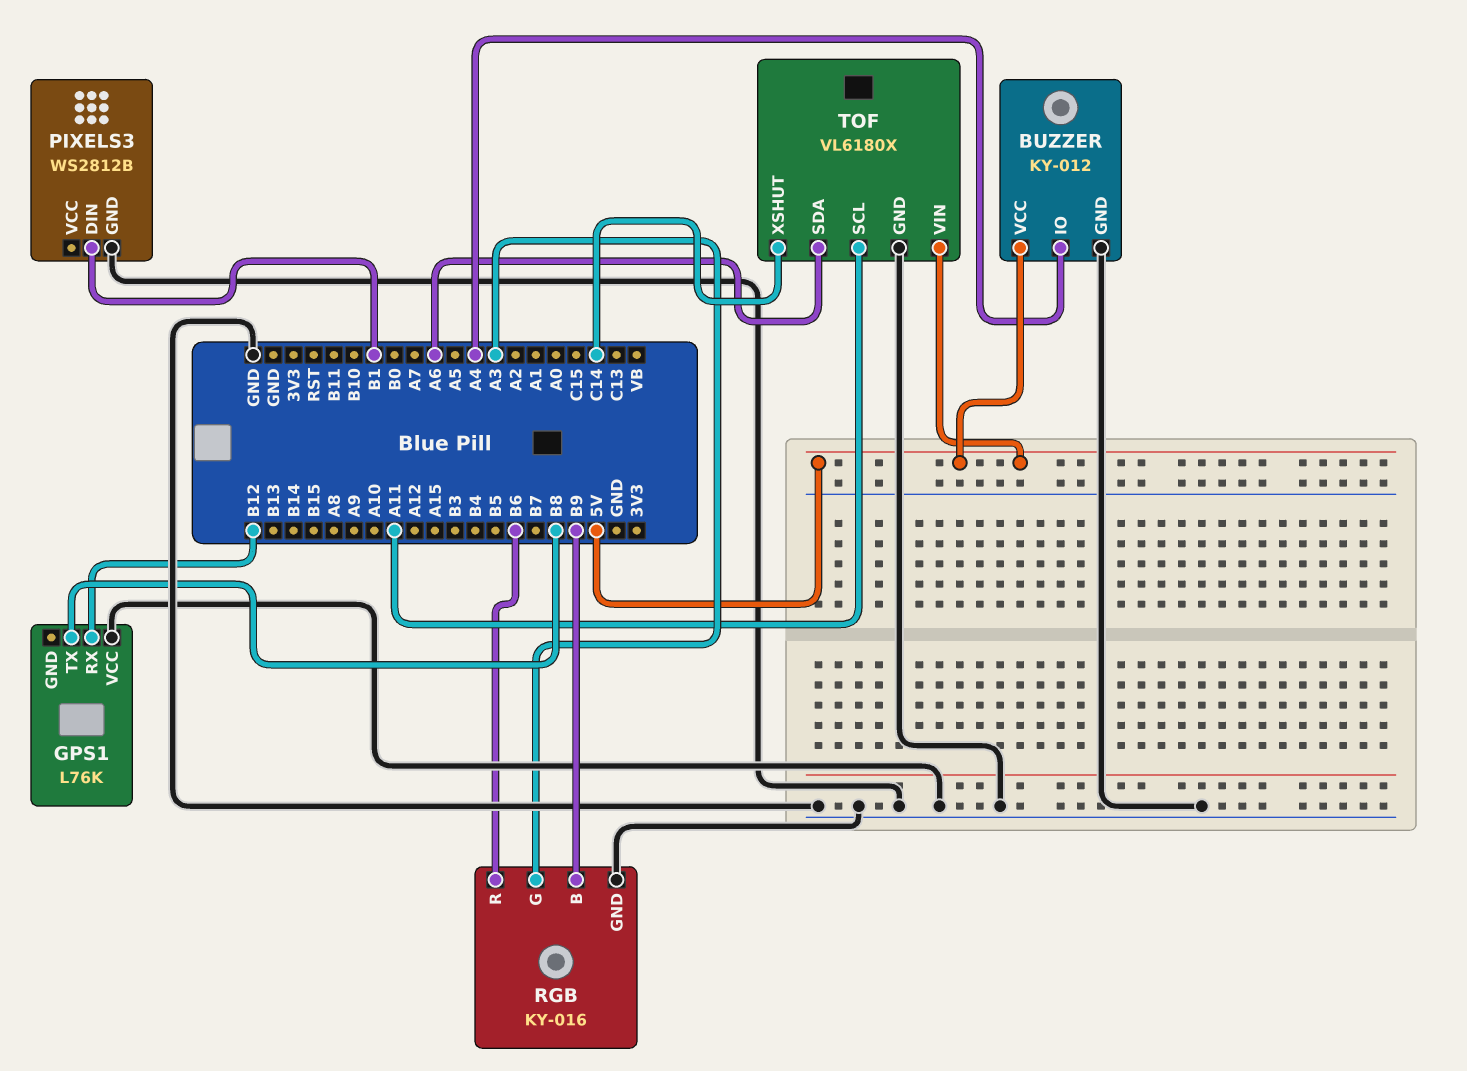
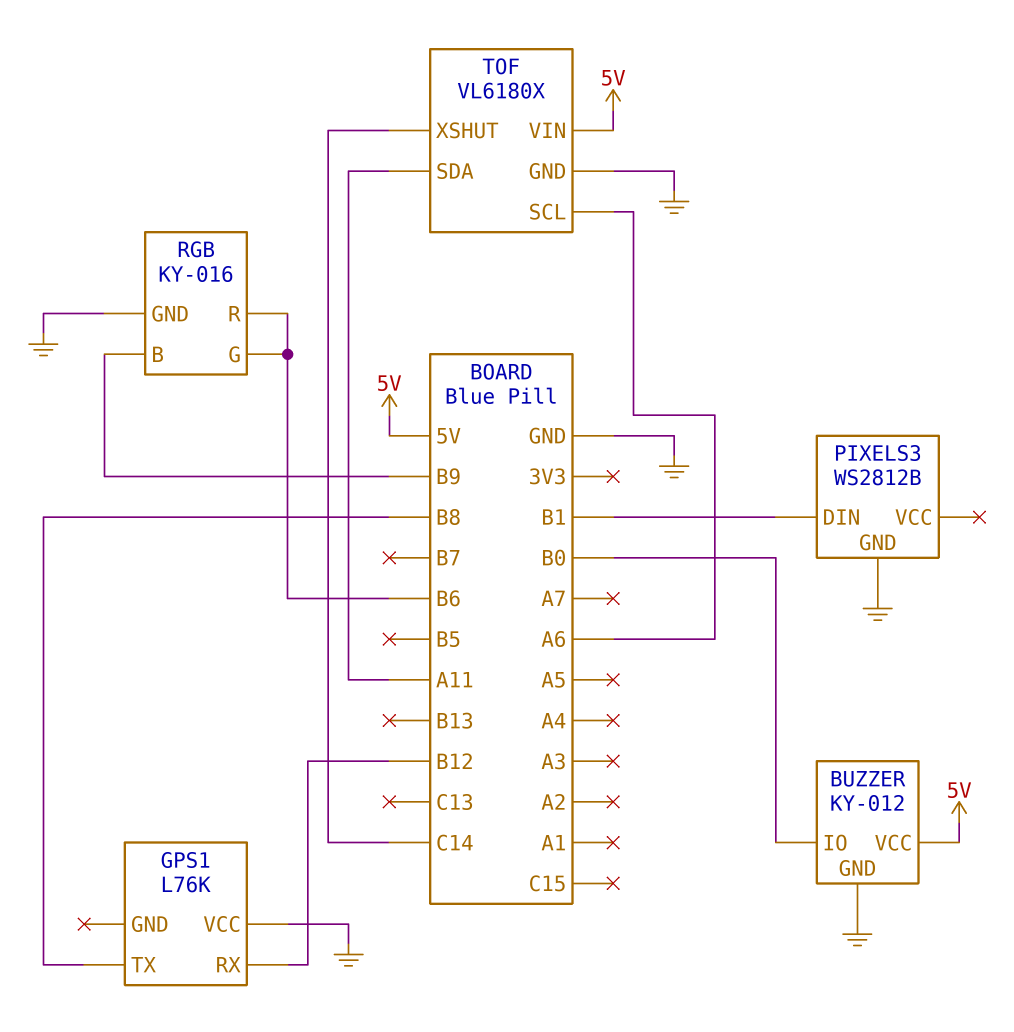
BUZZER pin IO: A4 -> B0
RGB pin G: A3 -> B6
TOF pin SCL: A11 -> A6
TOF pin SDA: A6 -> A11

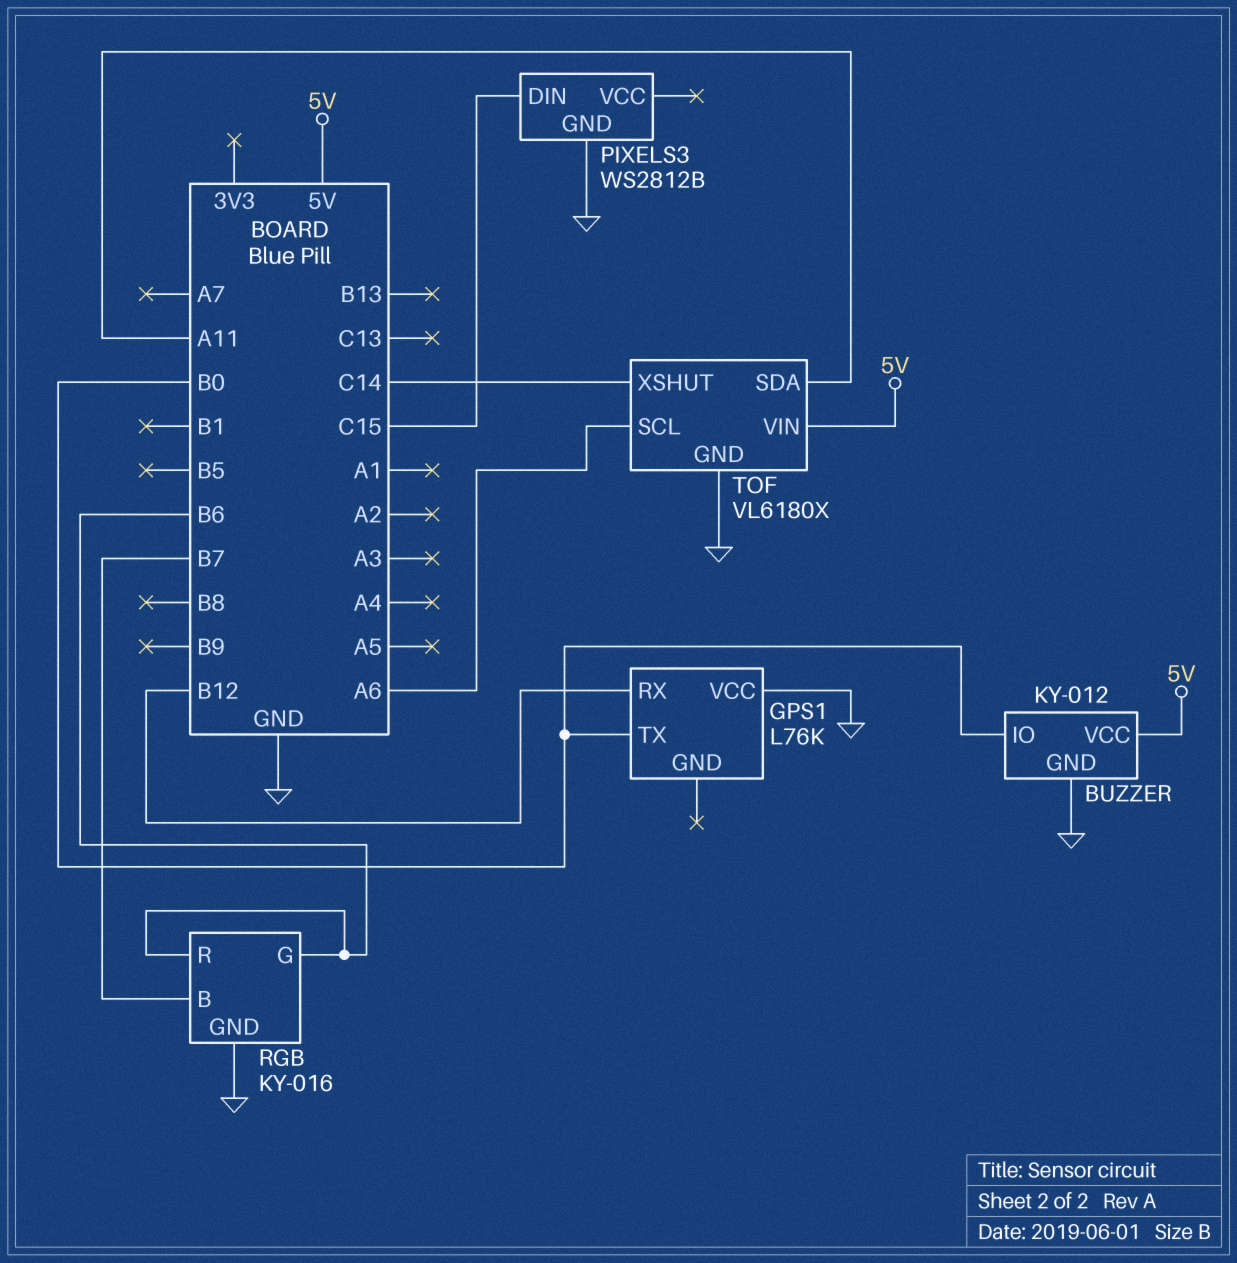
GPS1 pin TX: B8 -> B0
PIXELS3 pin DIN: B1 -> C15
RGB pin B: B9 -> B7

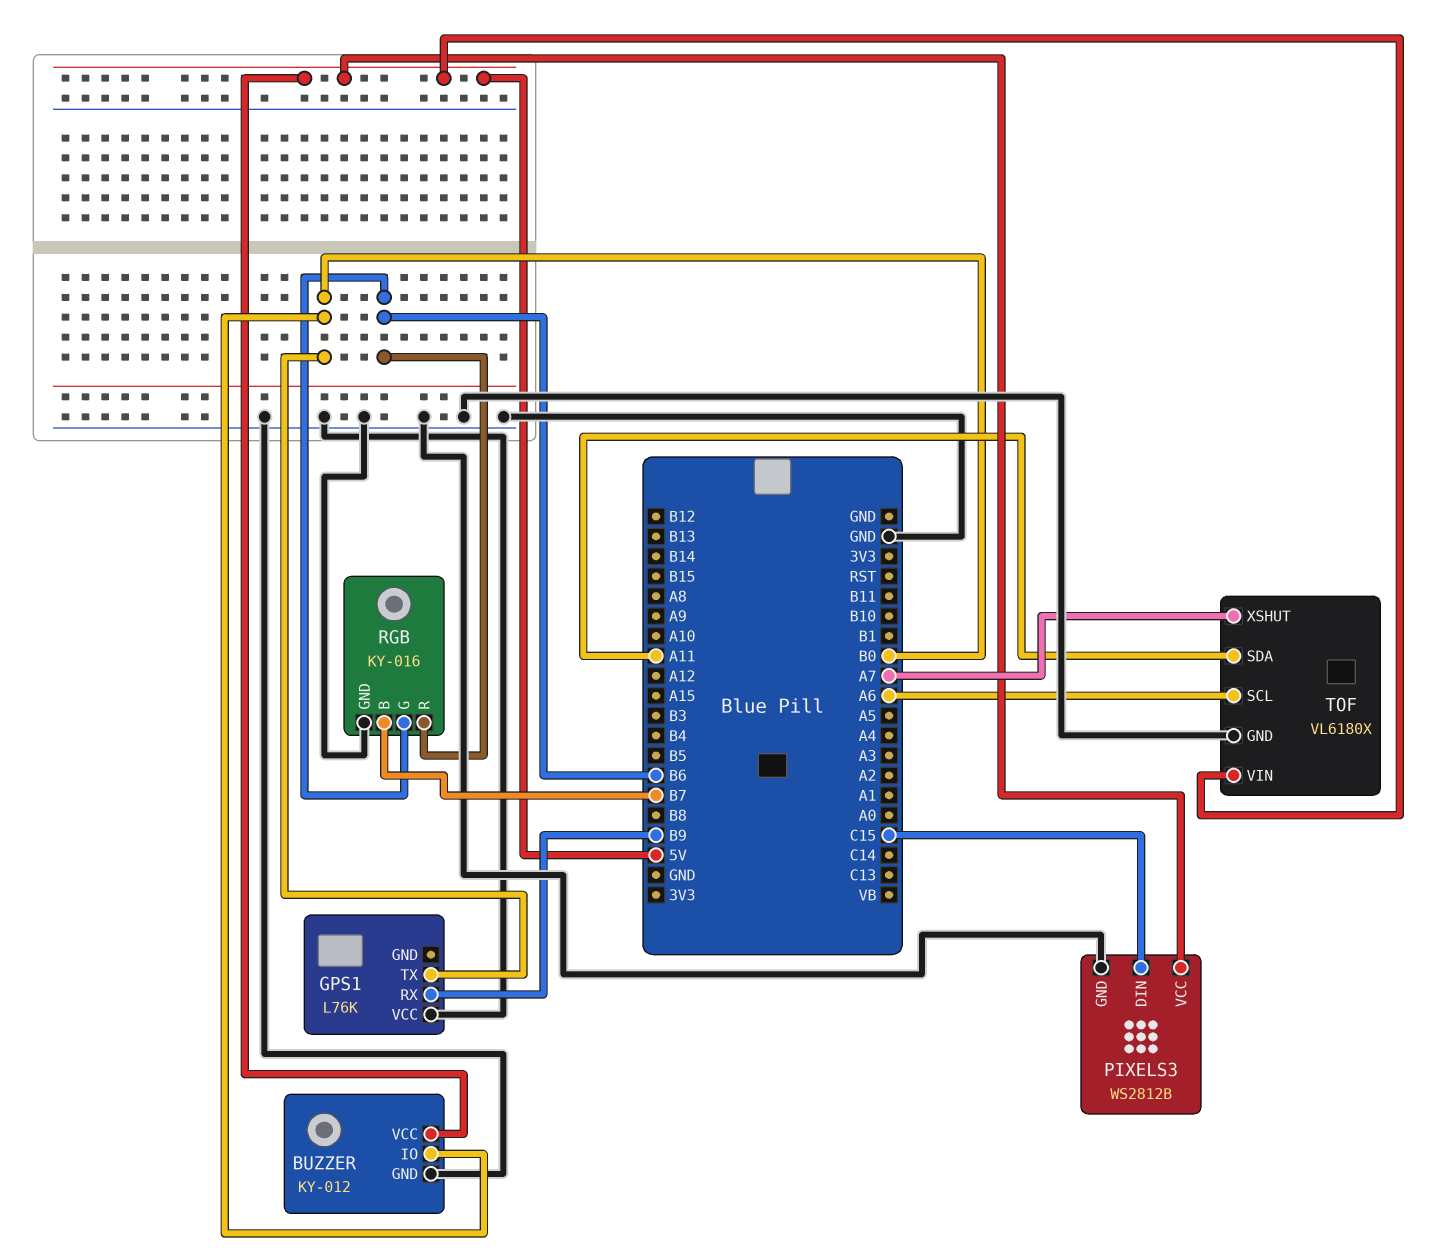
GPS1 pin RX: B12 -> B9
PIXELS3 pin VCC: none -> 5V
TOF pin XSHUT: C14 -> A7

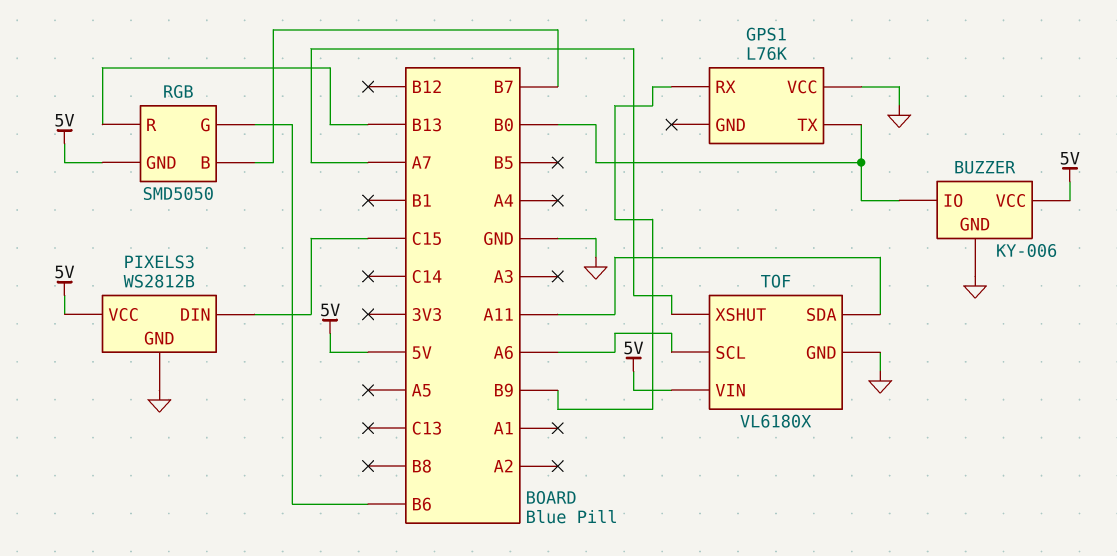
BUZZER: KY-012 -> KY-006
RGB: KY-016 -> SMD5050
RGB pin GND: GND -> 5V
RGB pin R: B6 -> B13

